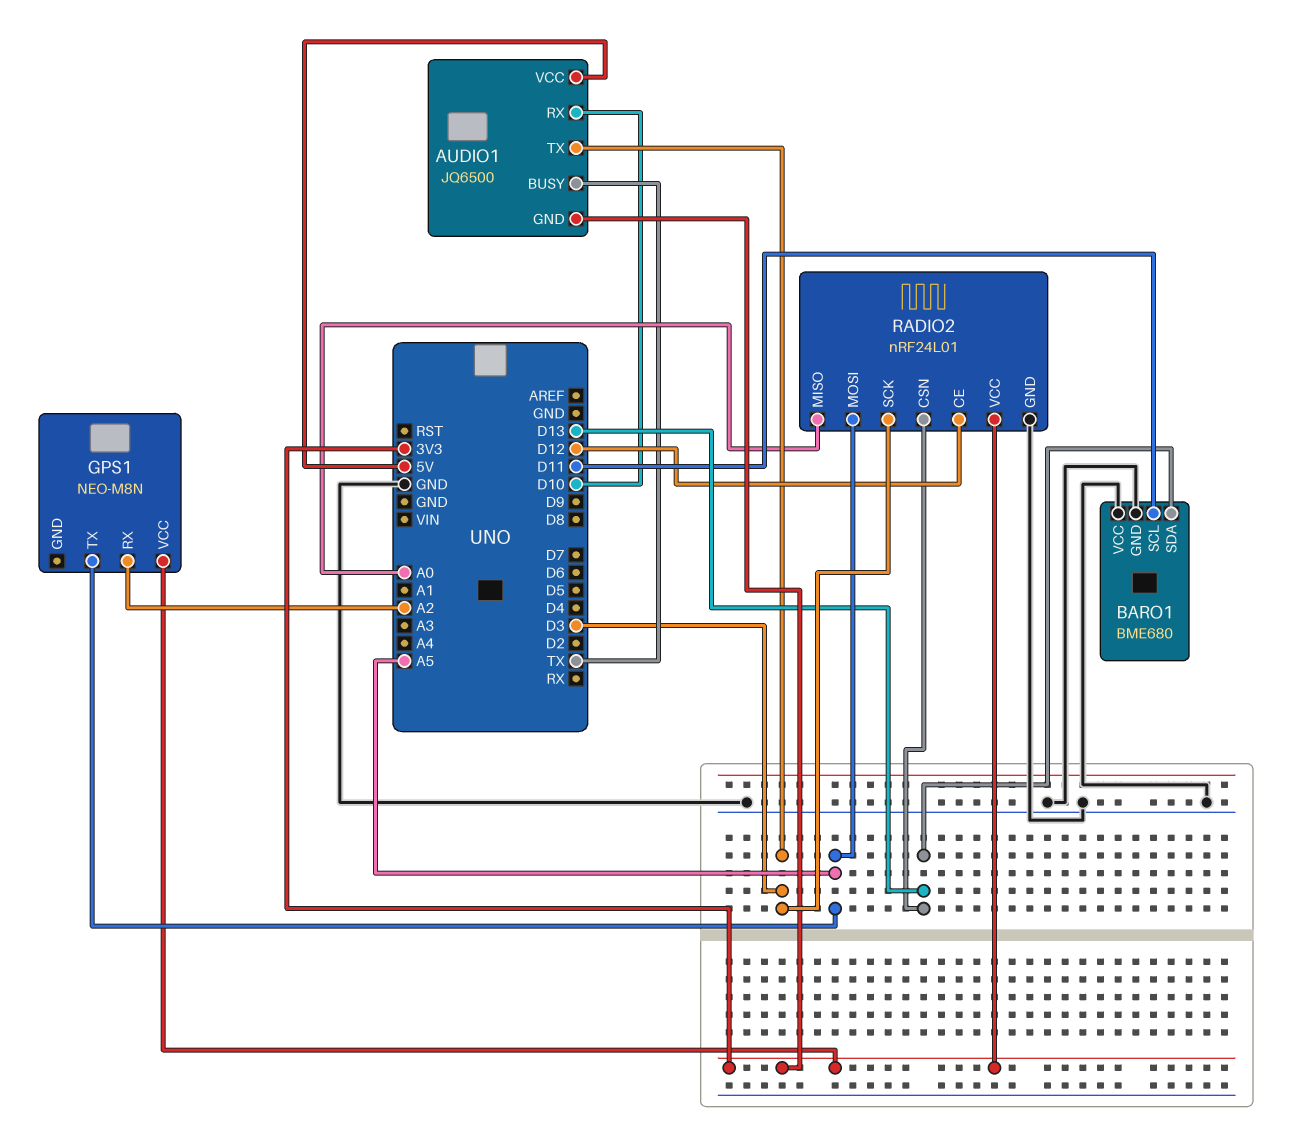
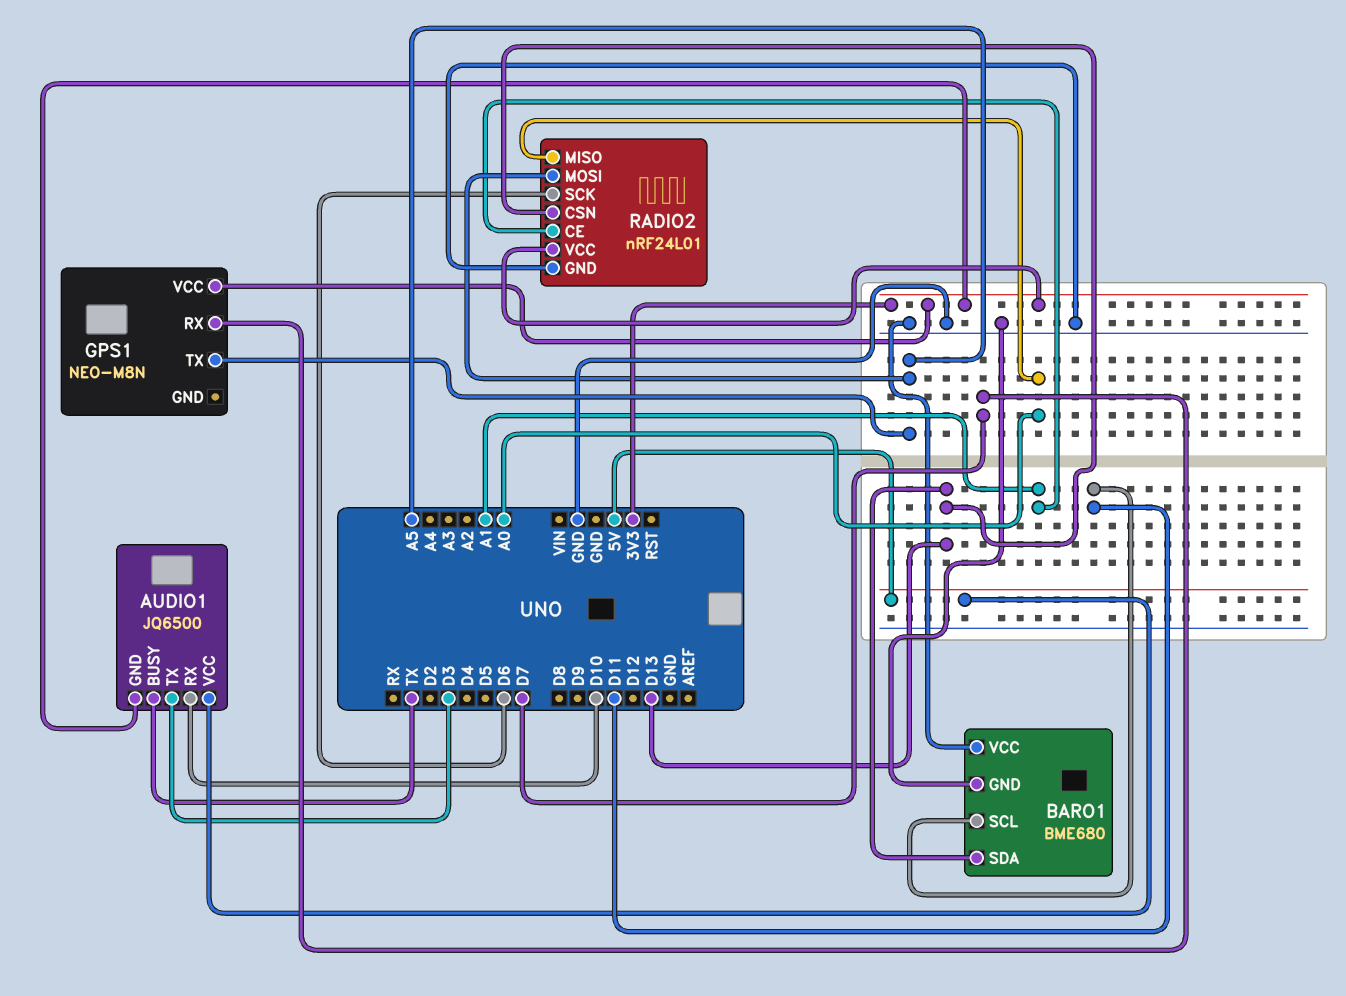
GPS1 pin RX: A2 -> D7
RADIO2 pin CE: D12 -> A1
RADIO2 pin SCK: D3 -> D6

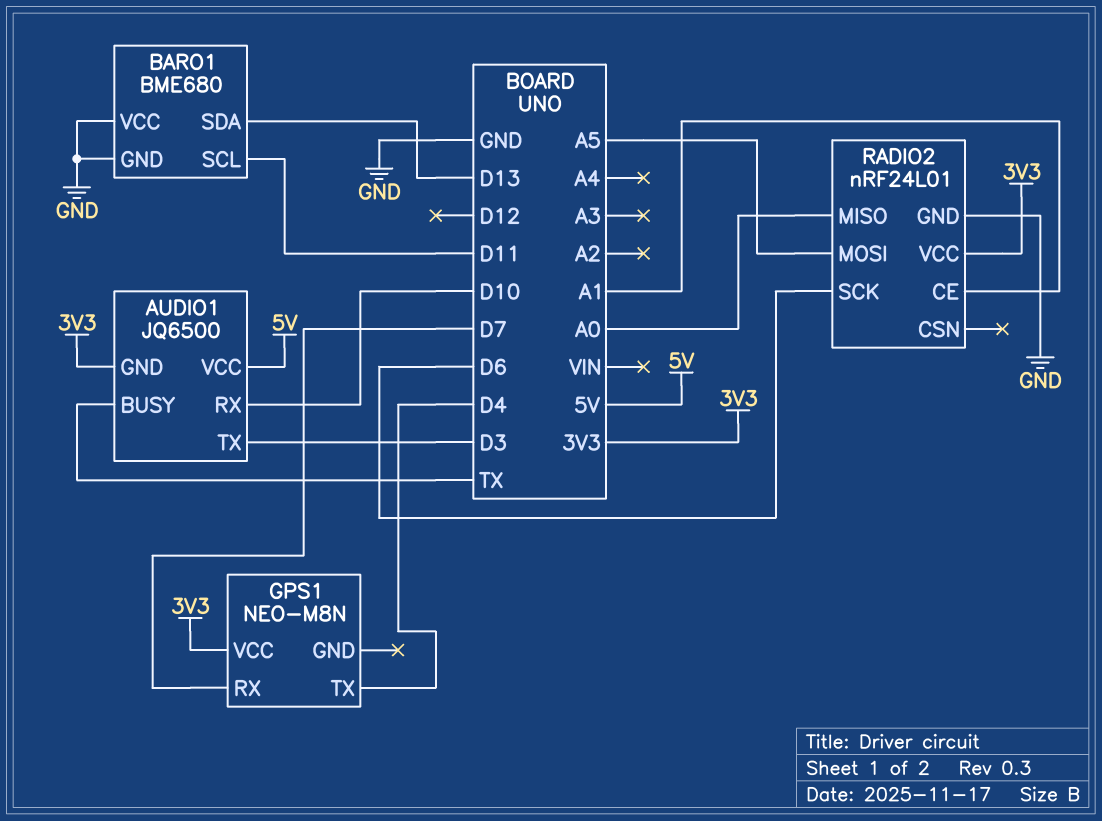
GPS1 pin TX: A5 -> D4
RADIO2 pin CSN: D13 -> none

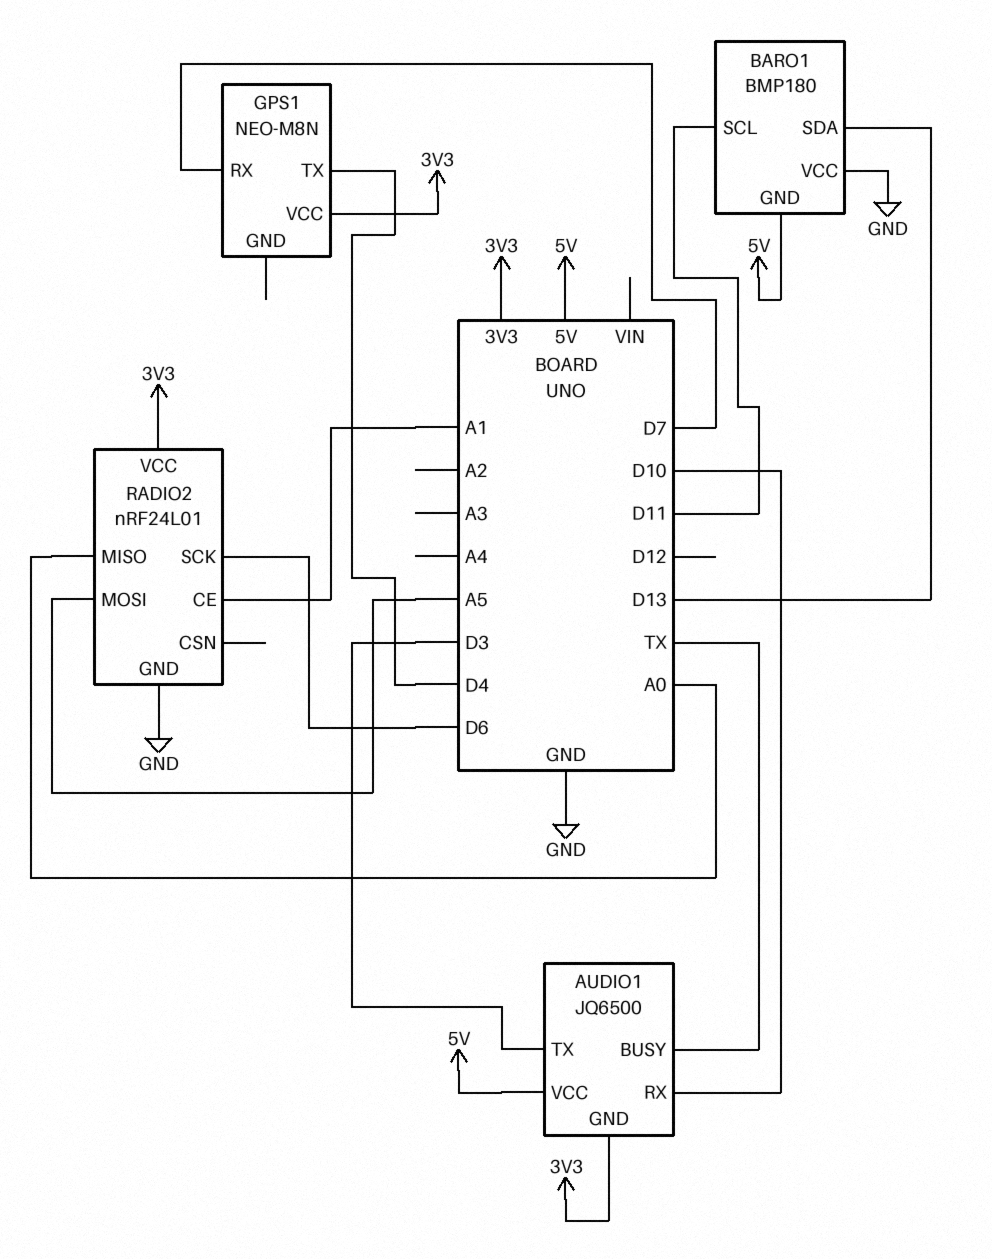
BARO1: BME680 -> BMP180
BARO1 pin GND: GND -> 5V

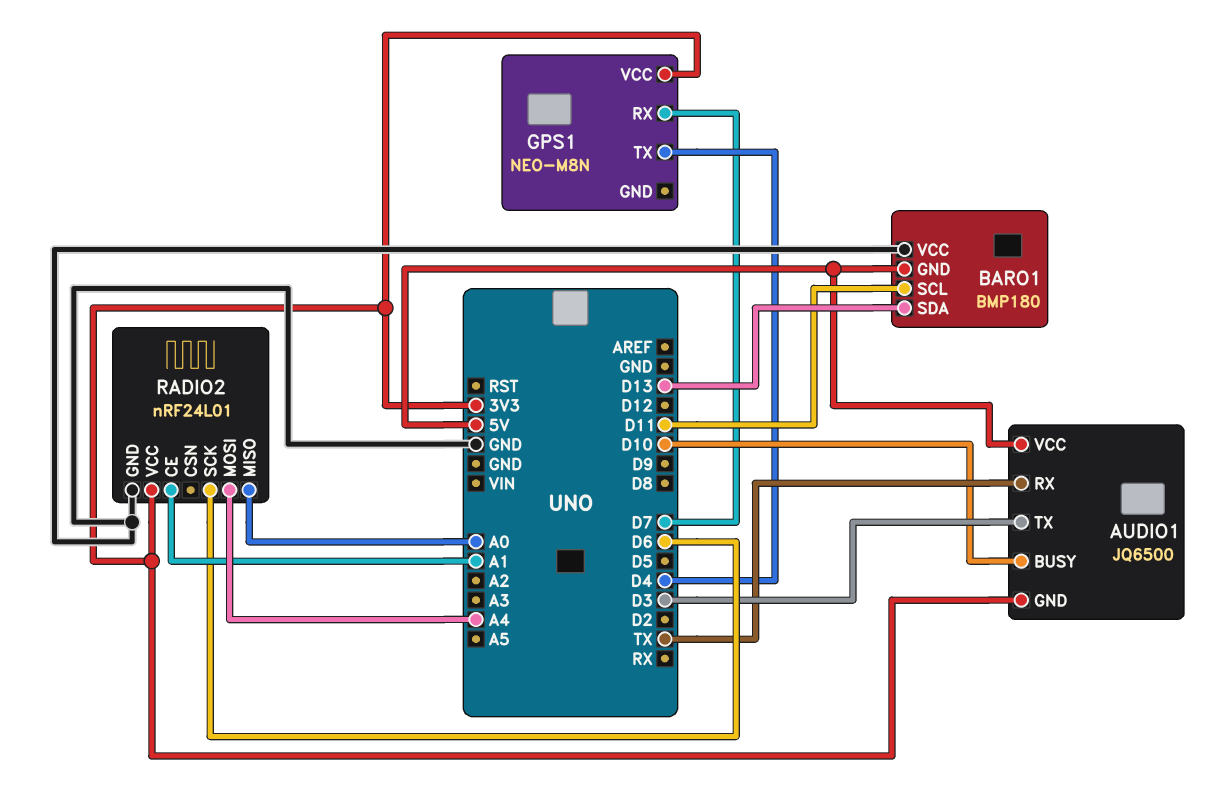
AUDIO1 pin BUSY: TX -> D10
AUDIO1 pin RX: D10 -> TX
RADIO2 pin MOSI: A5 -> A4

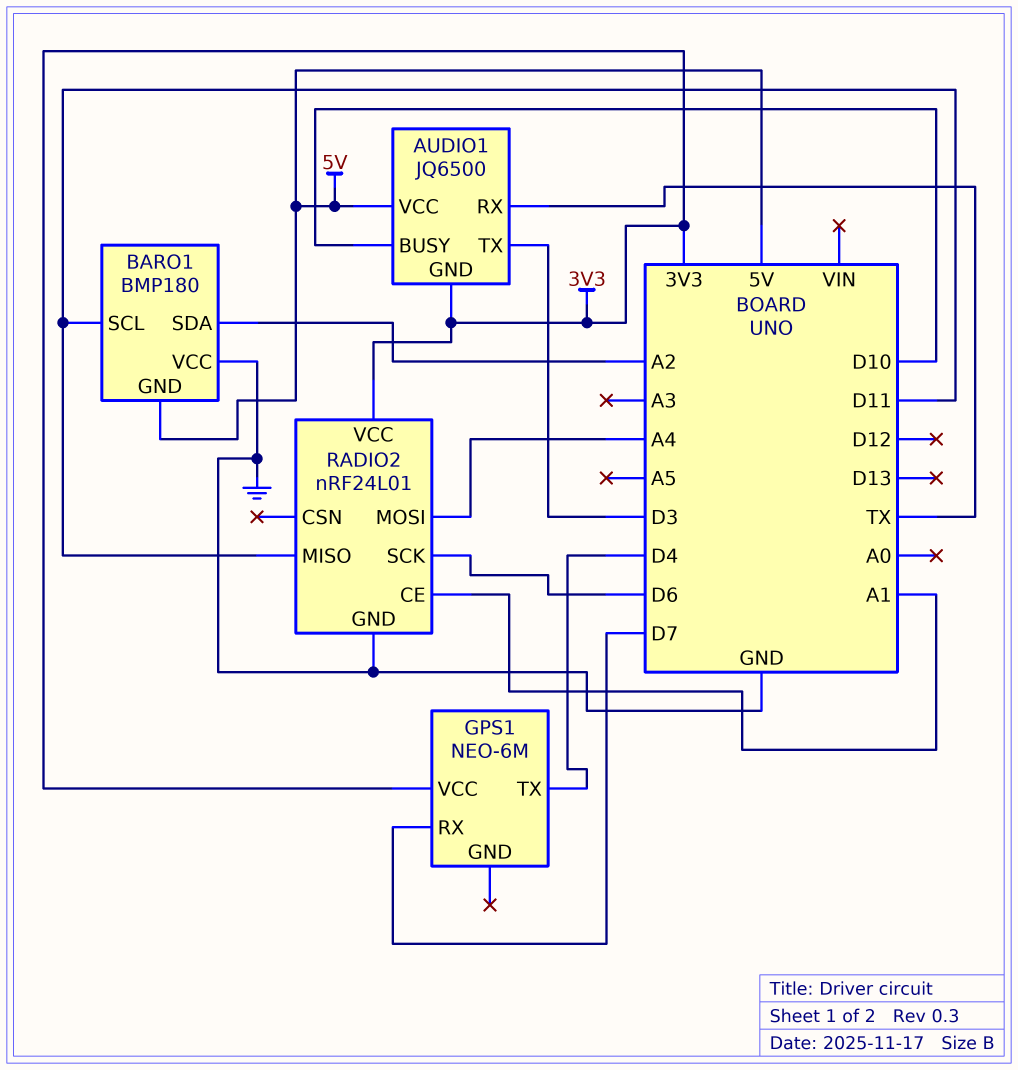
BARO1 pin SDA: D13 -> A2
GPS1: NEO-M8N -> NEO-6M
RADIO2 pin MISO: A0 -> D11

